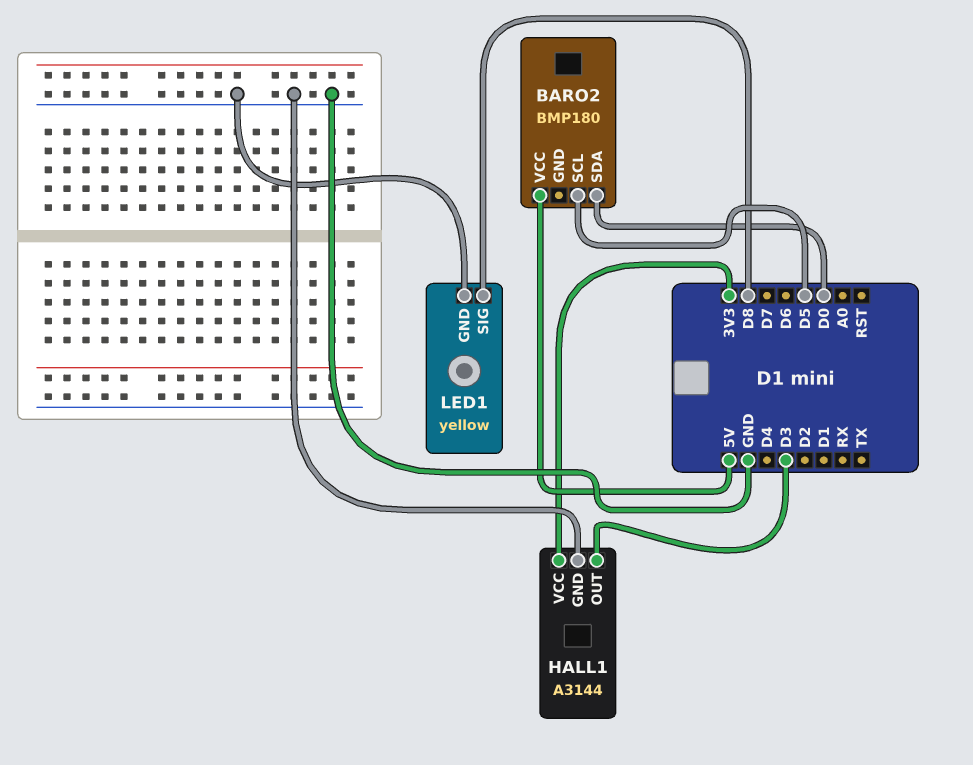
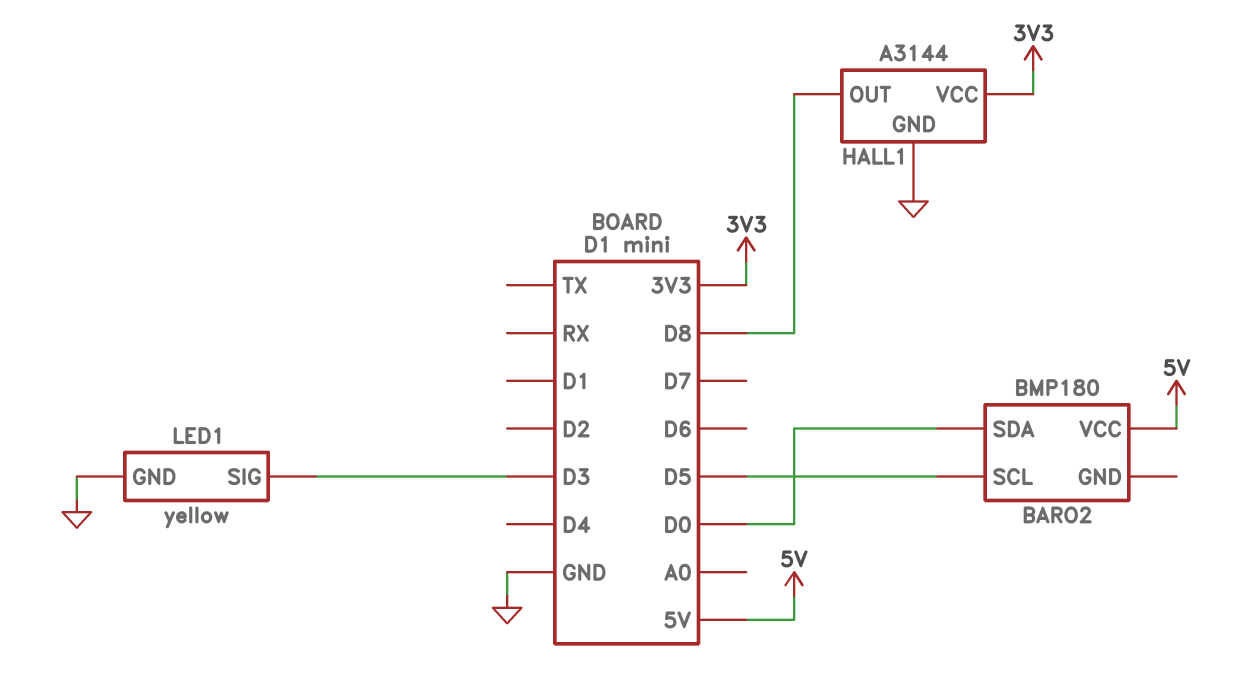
HALL1 pin OUT: D3 -> D8
LED1 pin SIG: D8 -> D3

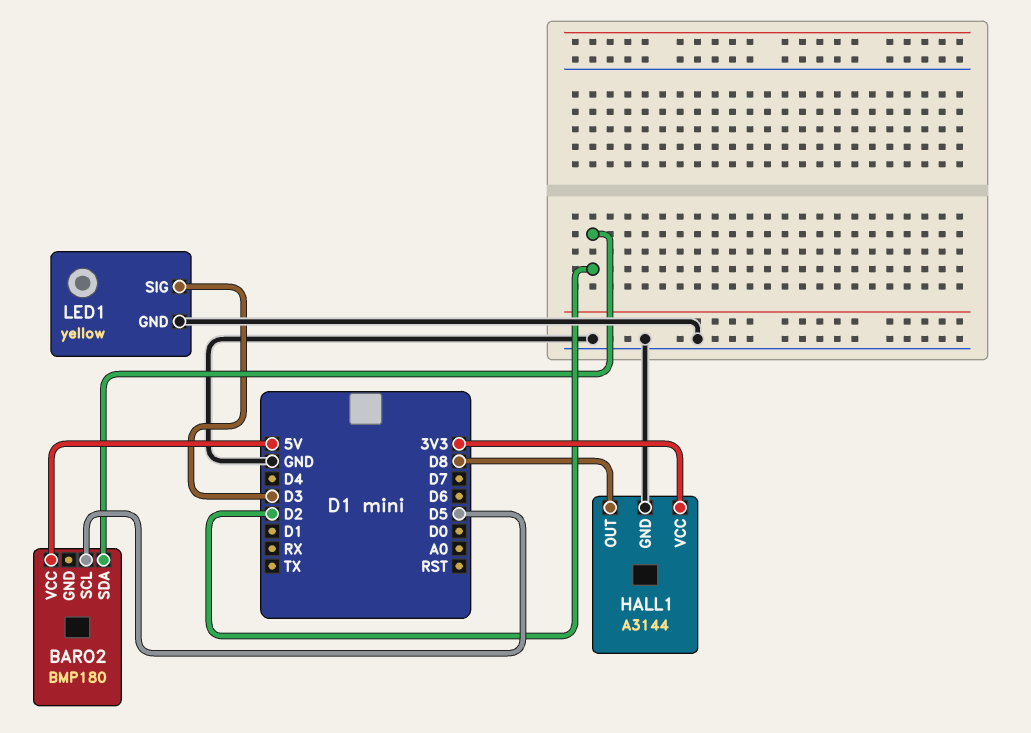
BARO2 pin SDA: D0 -> D2

